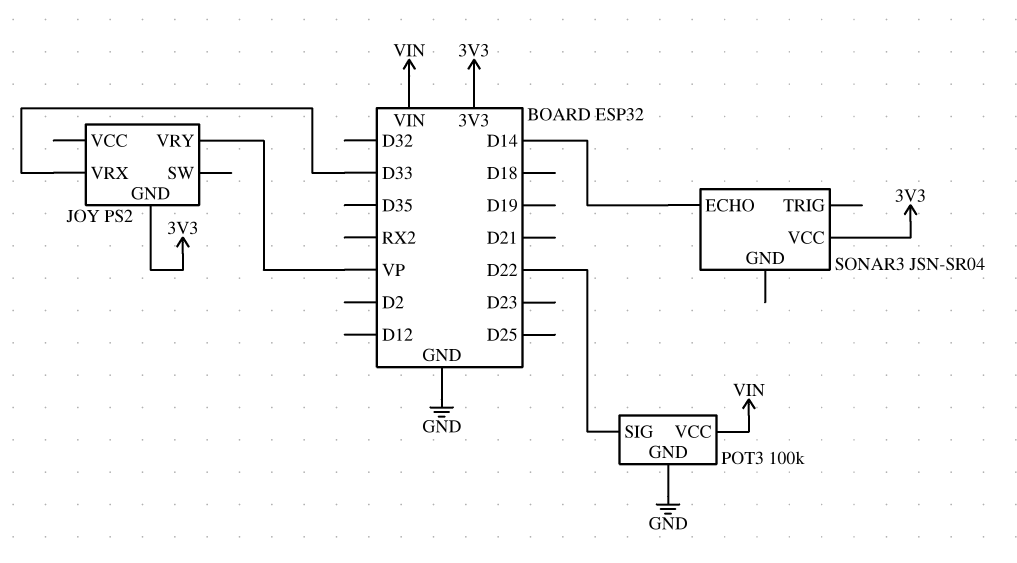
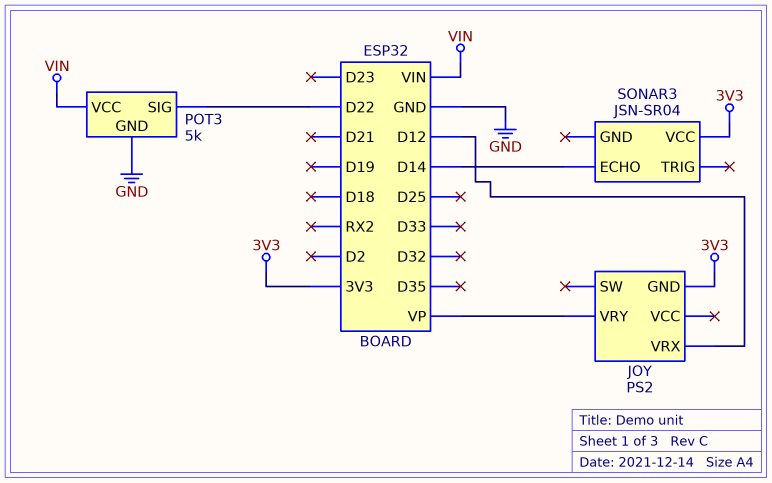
JOY pin VRX: D33 -> D12
POT3: 100k -> 5k

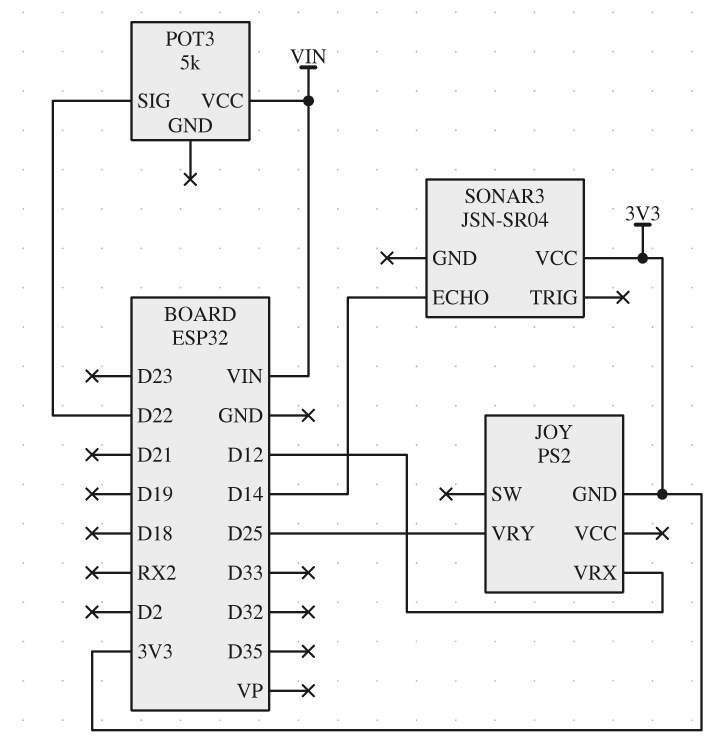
JOY pin VRY: VP -> D25
POT3 pin GND: GND -> none

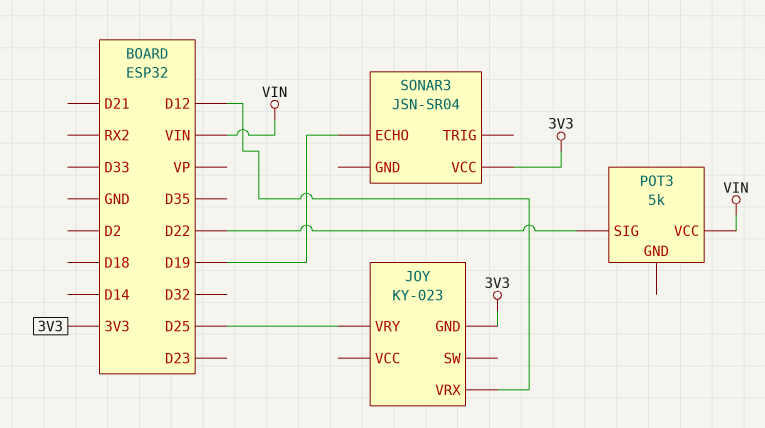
JOY: PS2 -> KY-023
SONAR3 pin ECHO: D14 -> D19

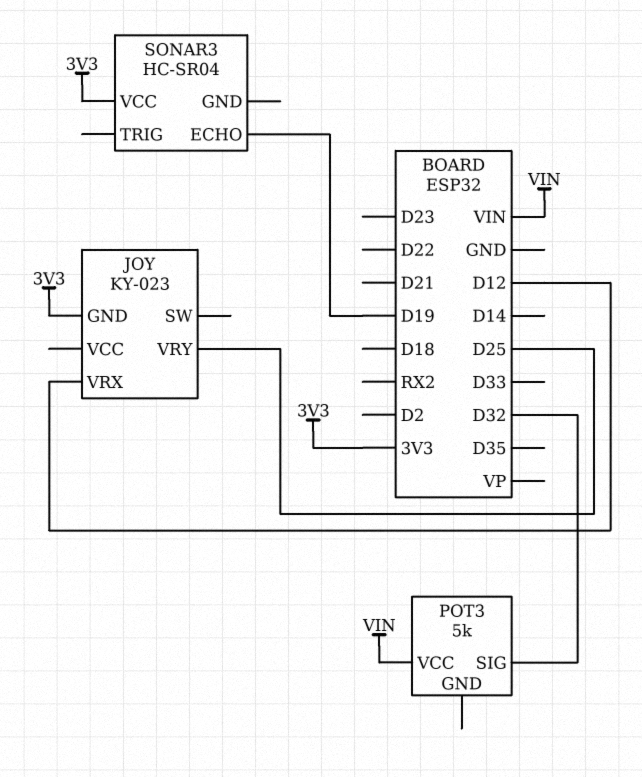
POT3 pin SIG: D22 -> D32
SONAR3: JSN-SR04 -> HC-SR04

